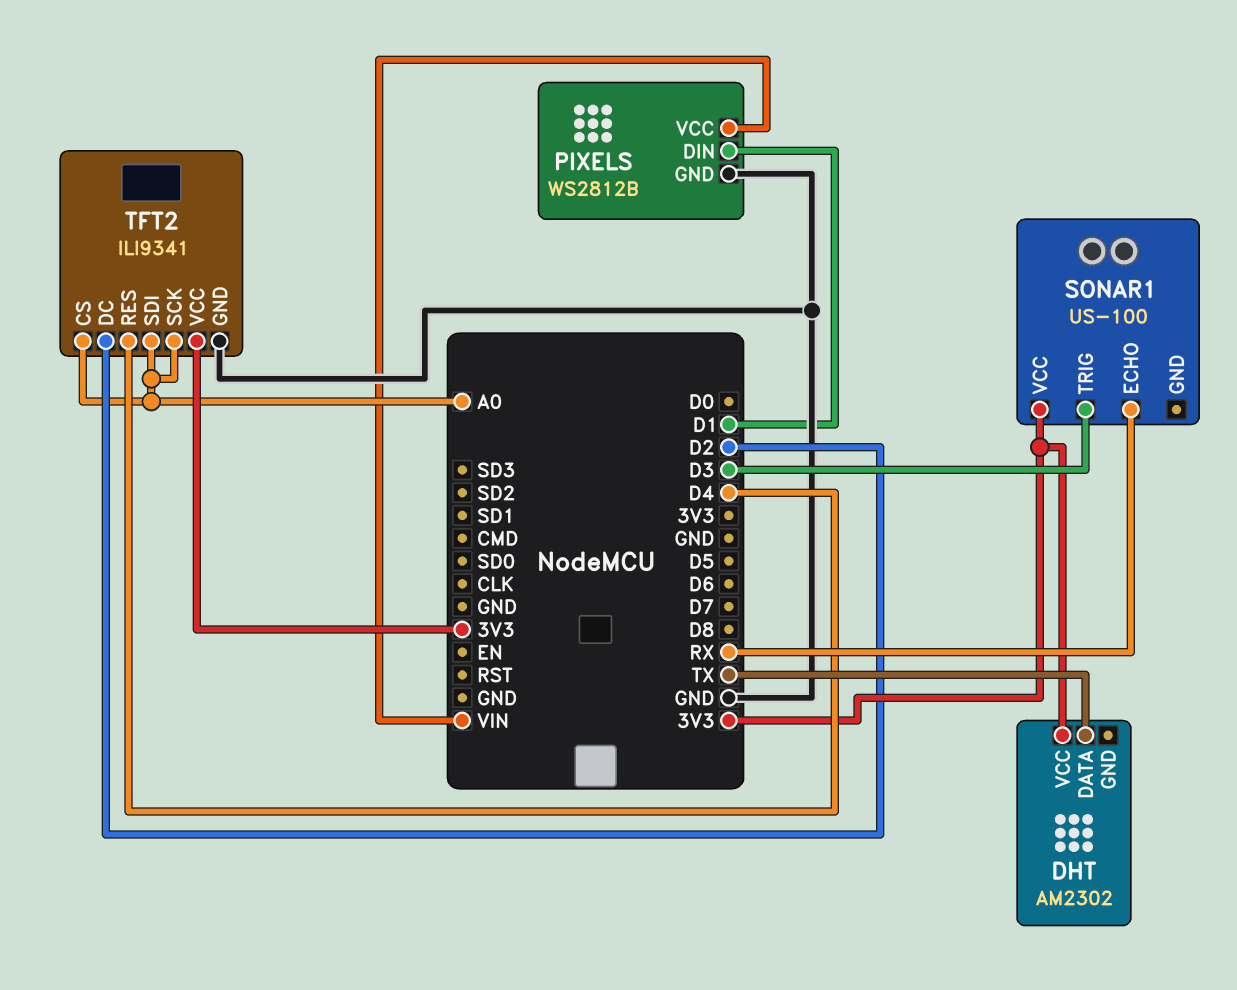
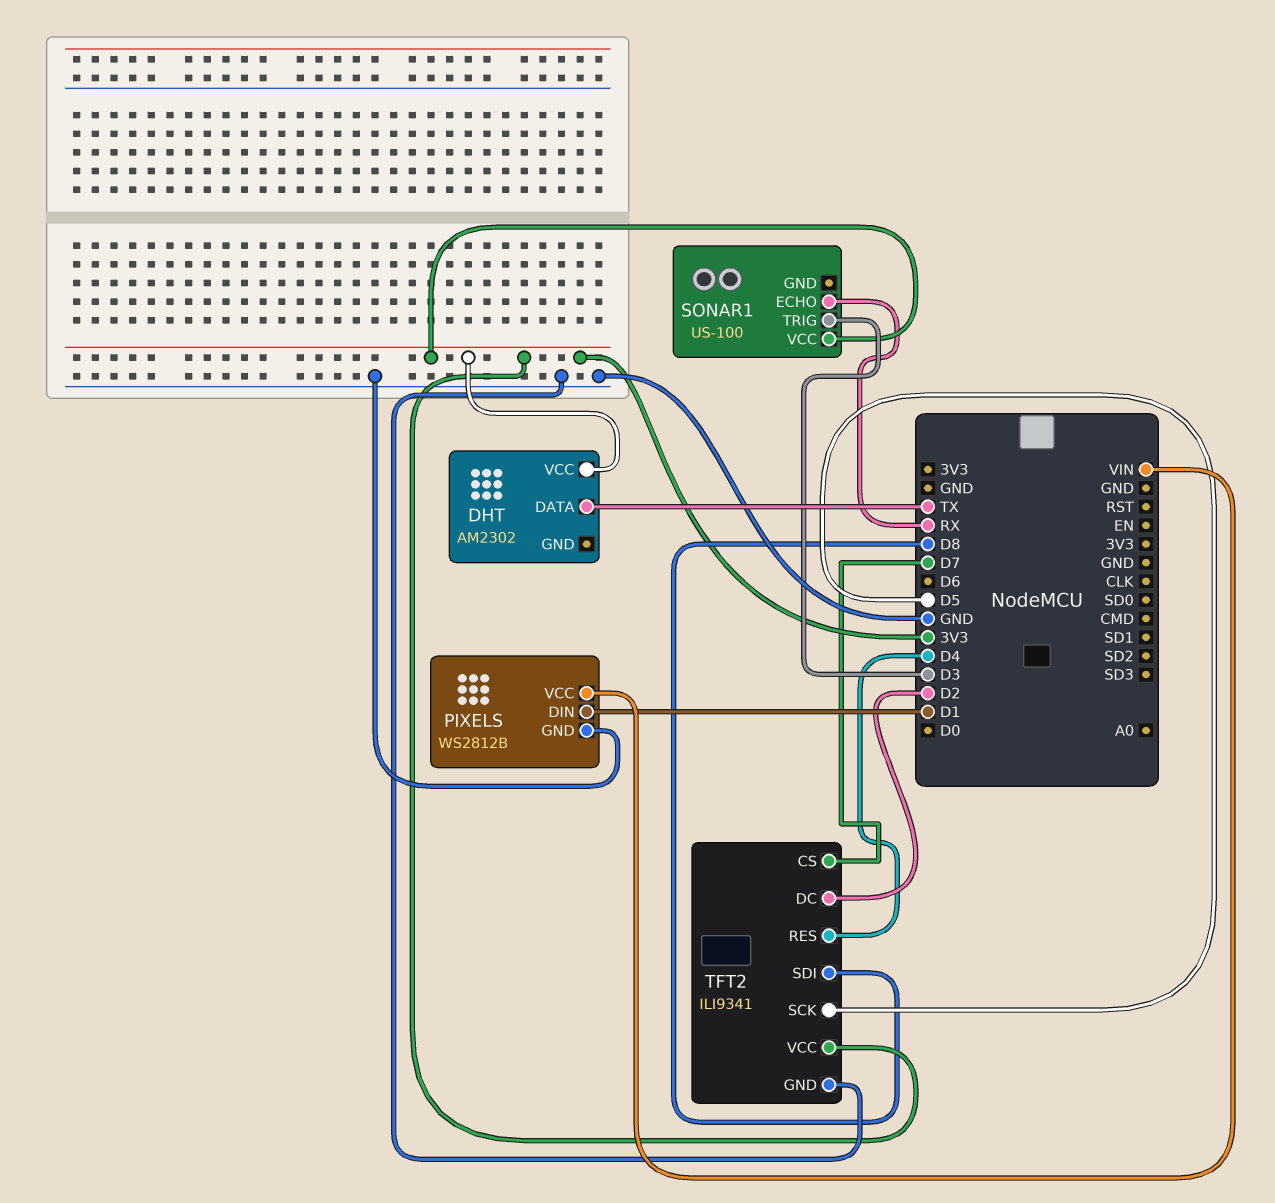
TFT2 pin CS: A0 -> D7
TFT2 pin SCK: A0 -> D5
TFT2 pin SDI: A0 -> D8

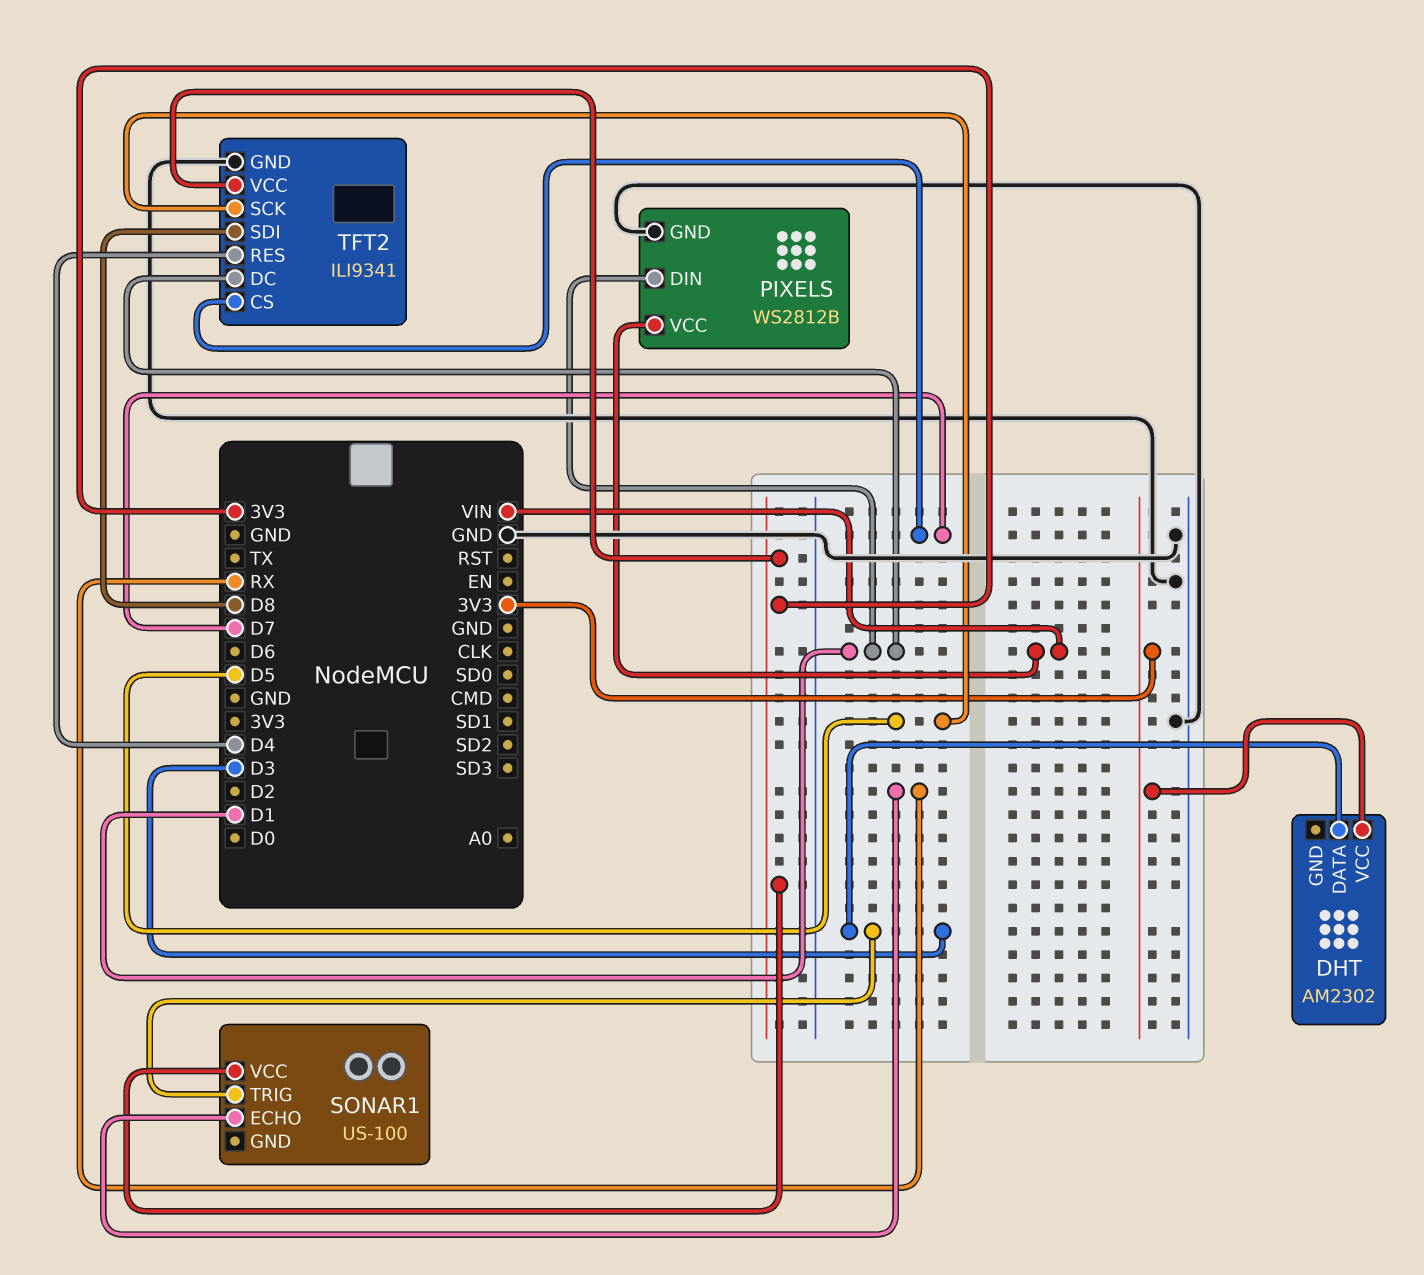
DHT pin DATA: TX -> D3
TFT2 pin DC: D2 -> D1

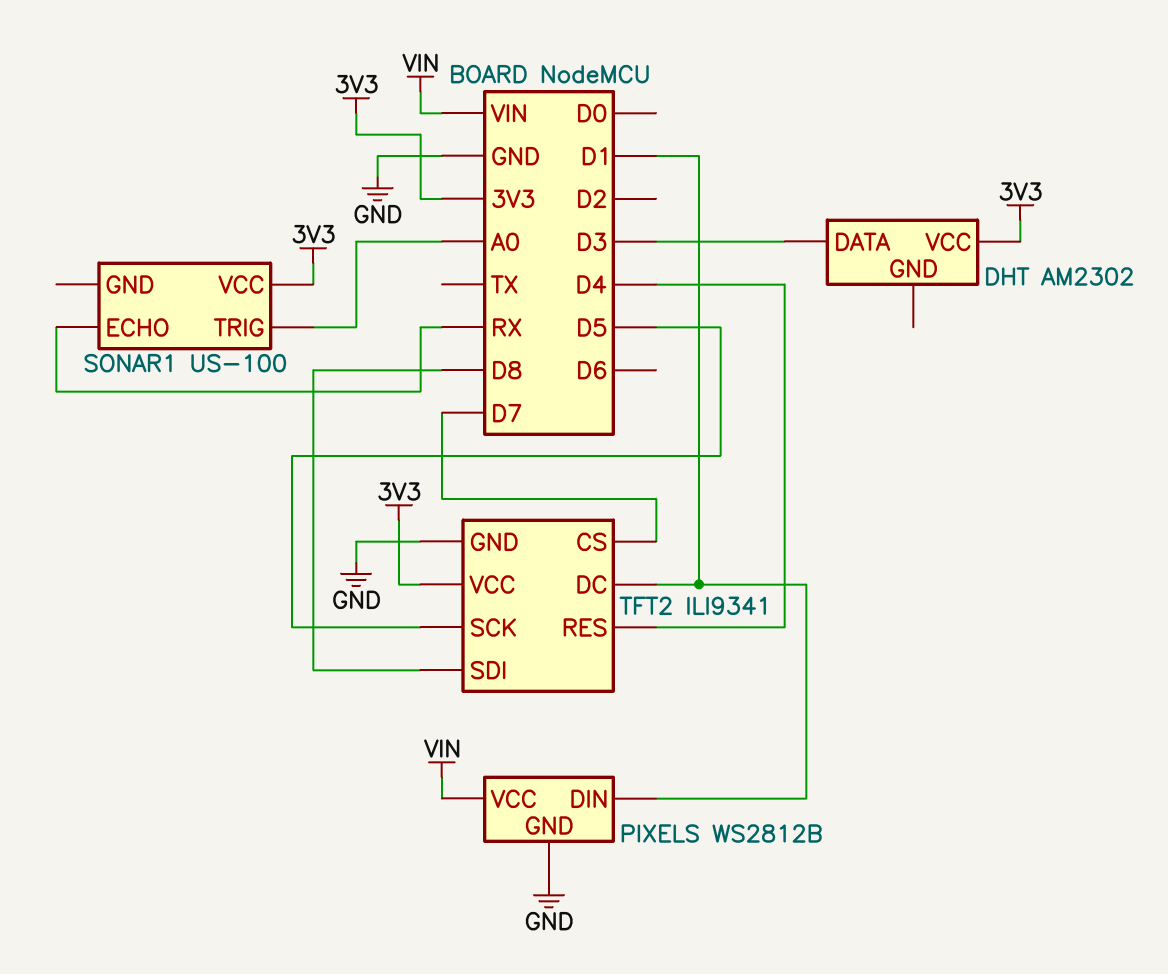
SONAR1 pin TRIG: D3 -> A0

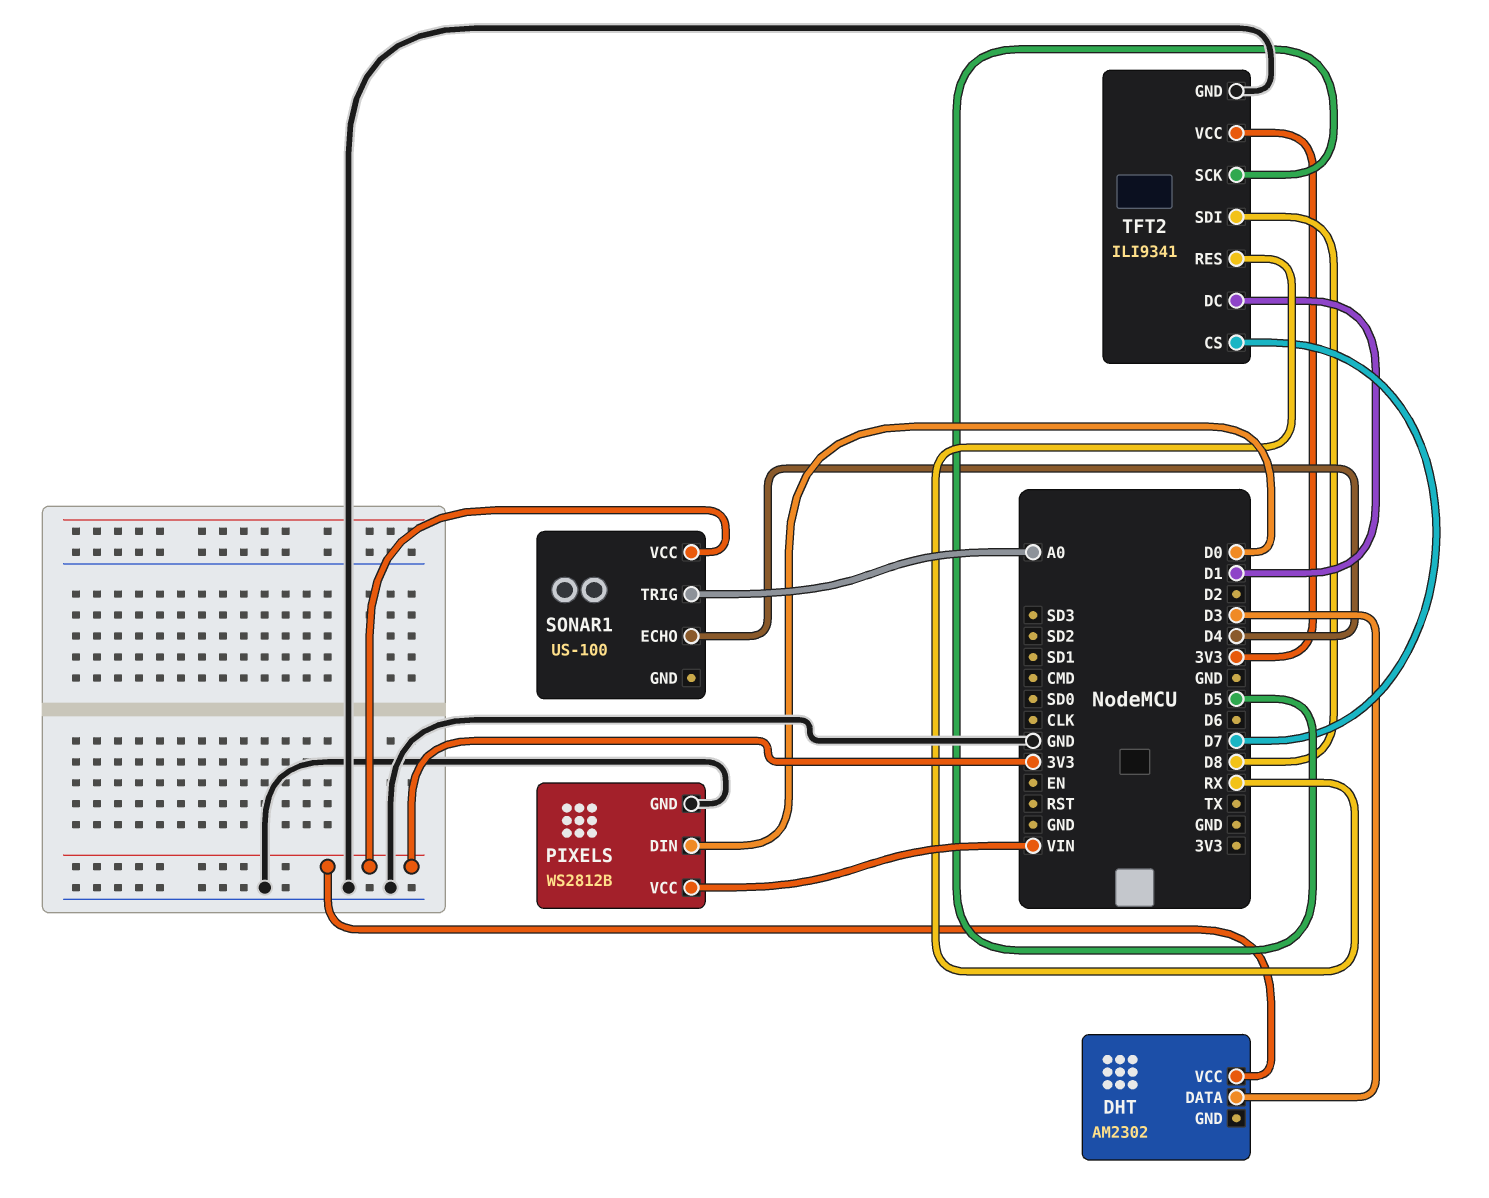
PIXELS pin DIN: D1 -> D0
SONAR1 pin ECHO: RX -> D4
TFT2 pin RES: D4 -> RX

